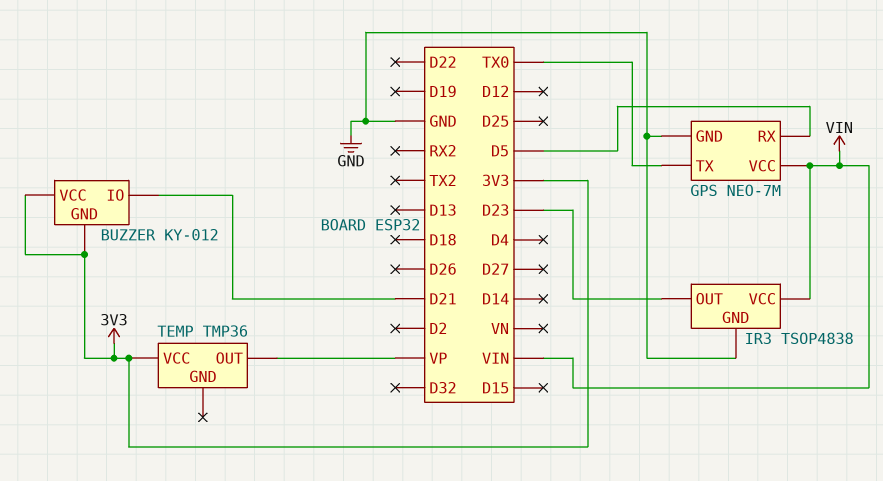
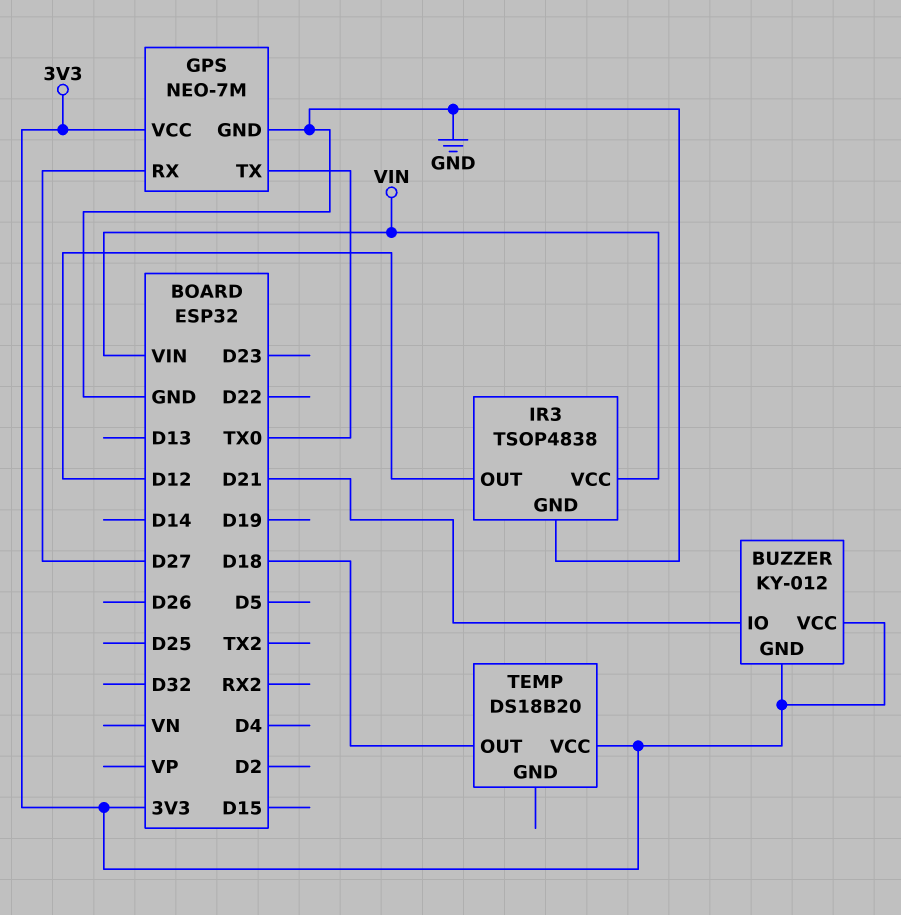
GPS pin RX: D5 -> D27
GPS pin VCC: VIN -> 3V3
IR3 pin OUT: D23 -> D12
TEMP: TMP36 -> DS18B20
TEMP pin OUT: VP -> D18

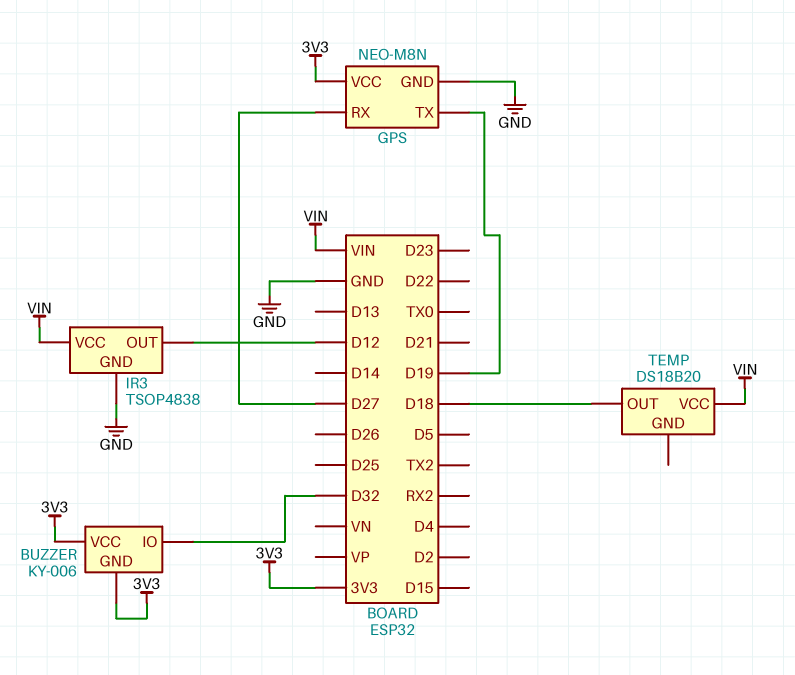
BUZZER: KY-012 -> KY-006
BUZZER pin IO: D21 -> D32
GPS: NEO-7M -> NEO-M8N
GPS pin TX: TX0 -> D19
TEMP pin VCC: 3V3 -> VIN

